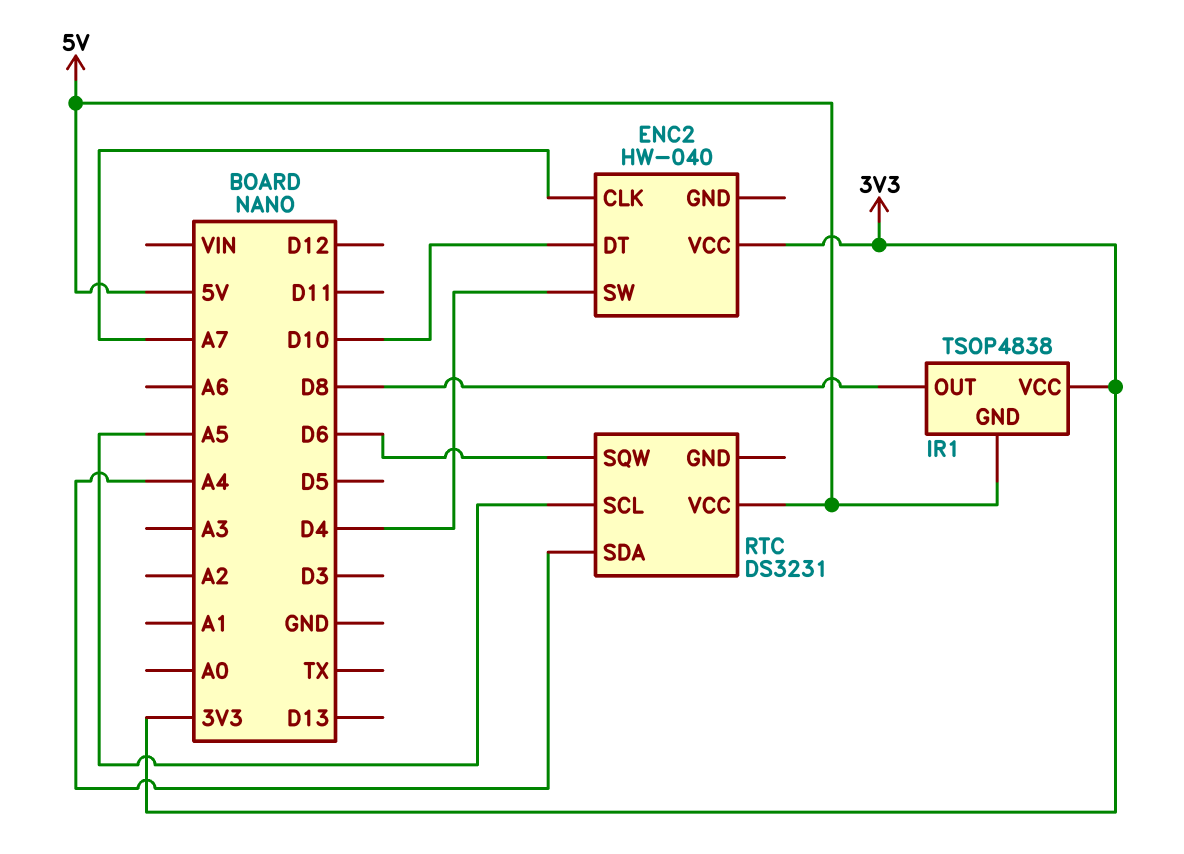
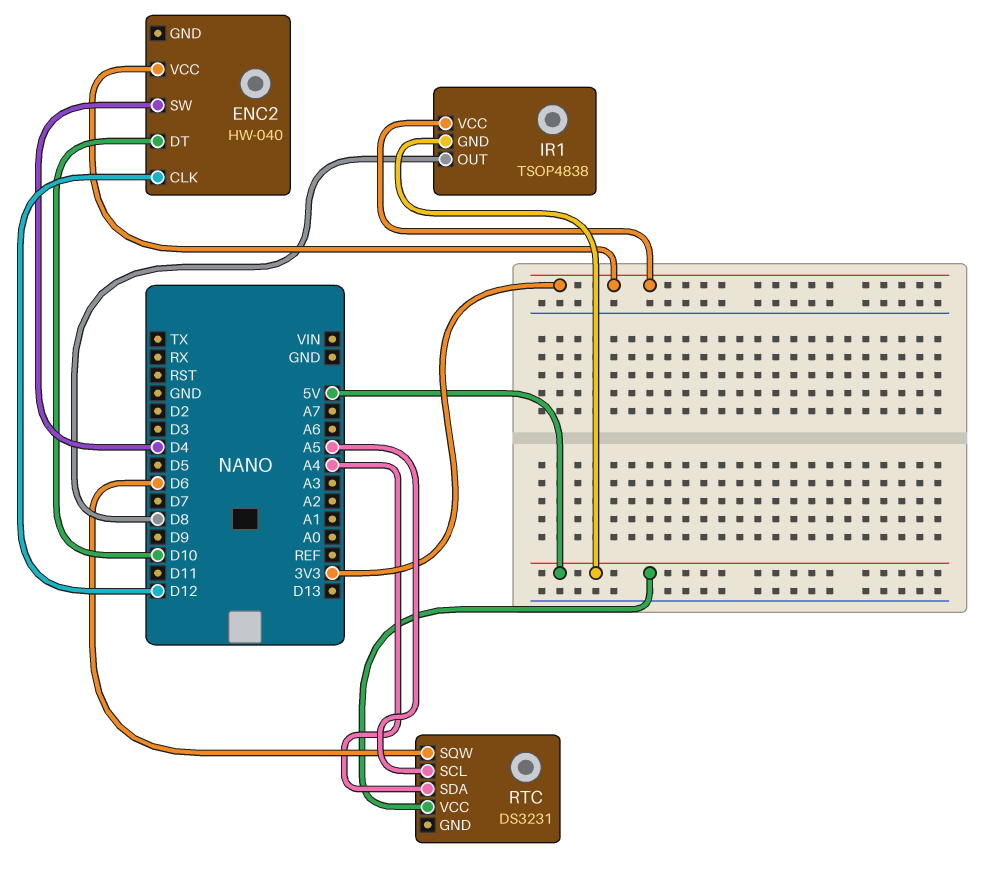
ENC2 pin CLK: A7 -> D12

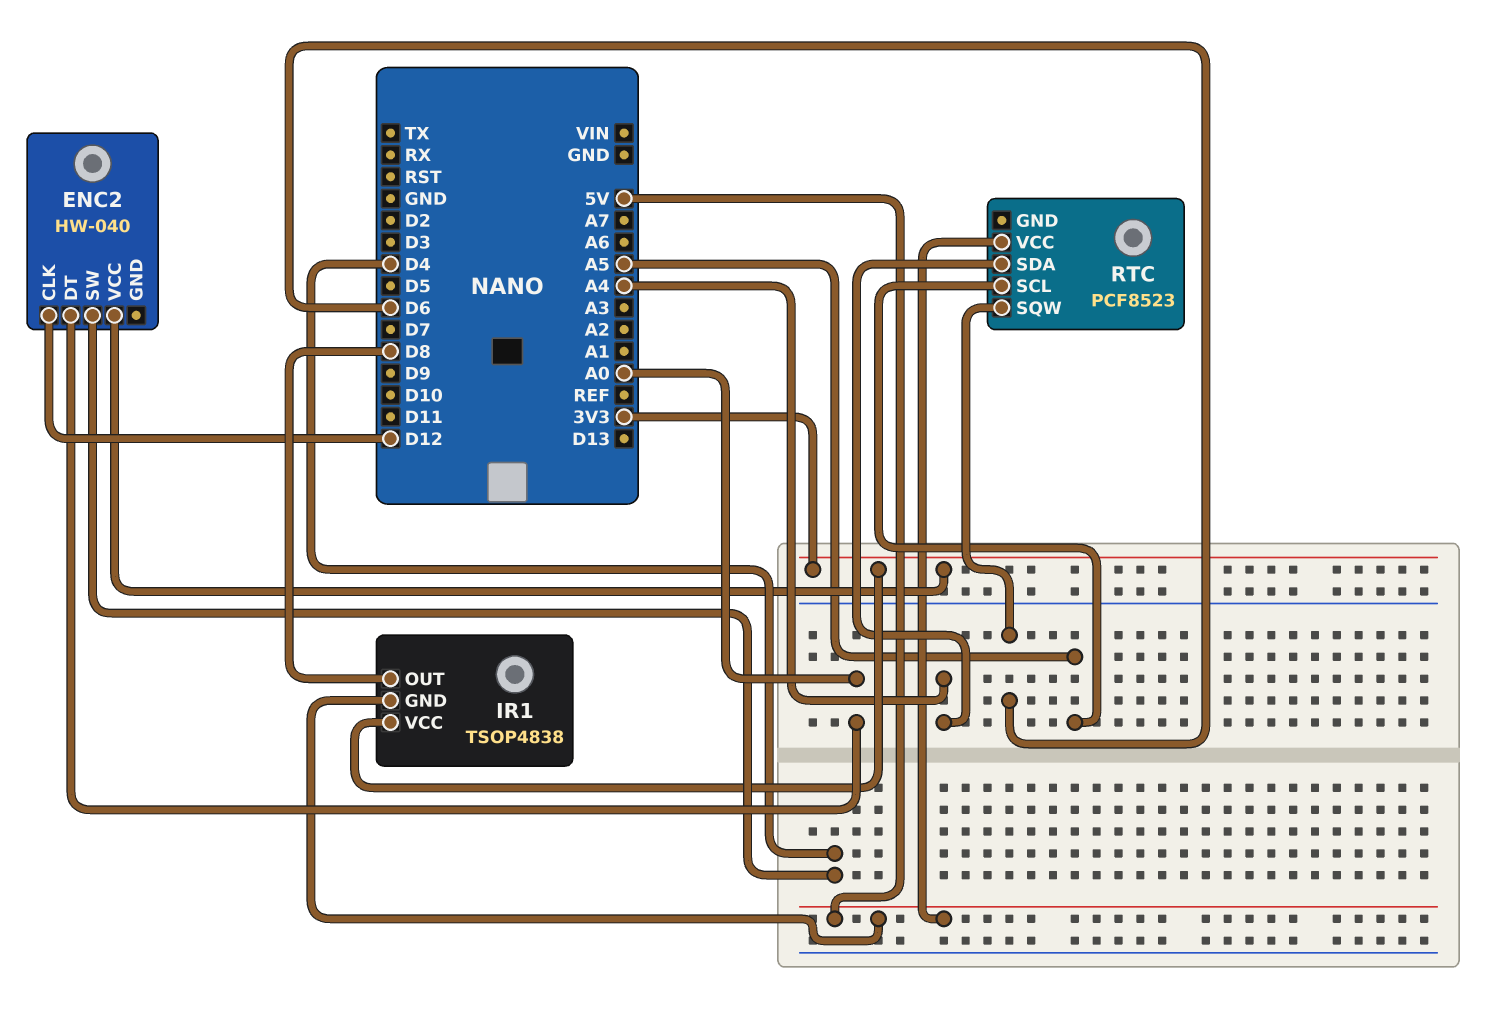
ENC2 pin DT: D10 -> A0
RTC: DS3231 -> PCF8523

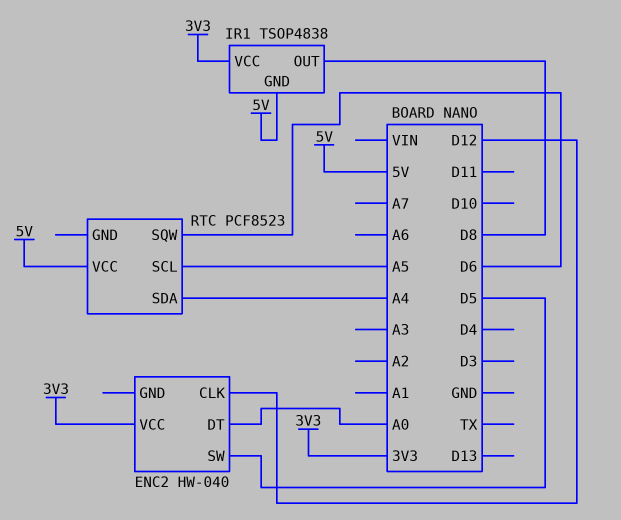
ENC2 pin SW: D4 -> D5

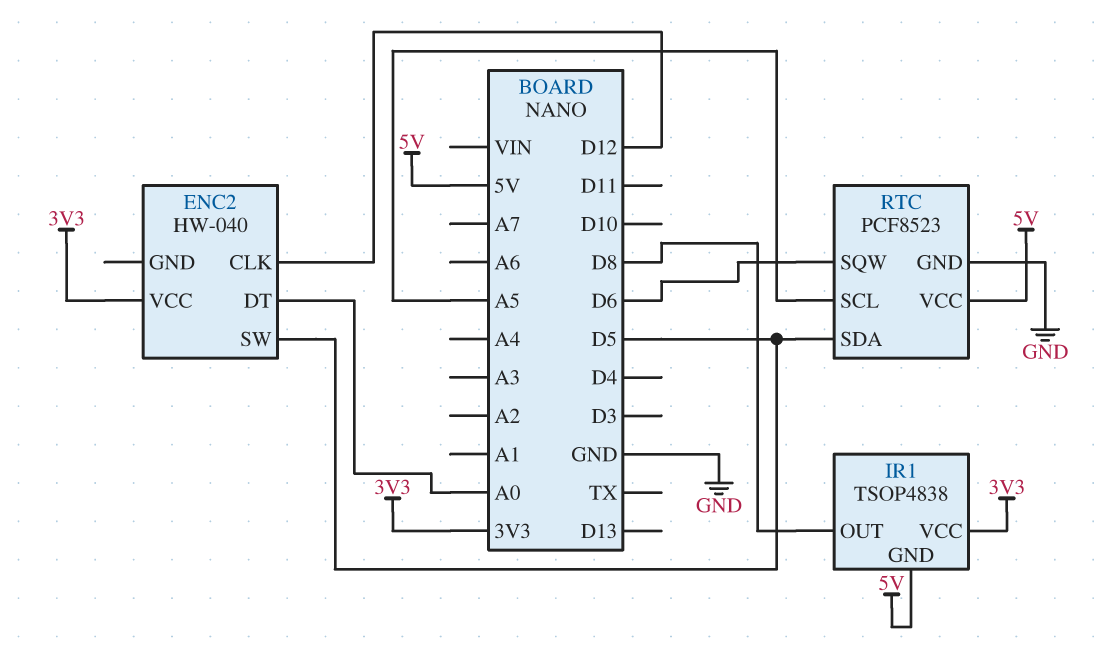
RTC pin GND: none -> GND
RTC pin SDA: A4 -> D5

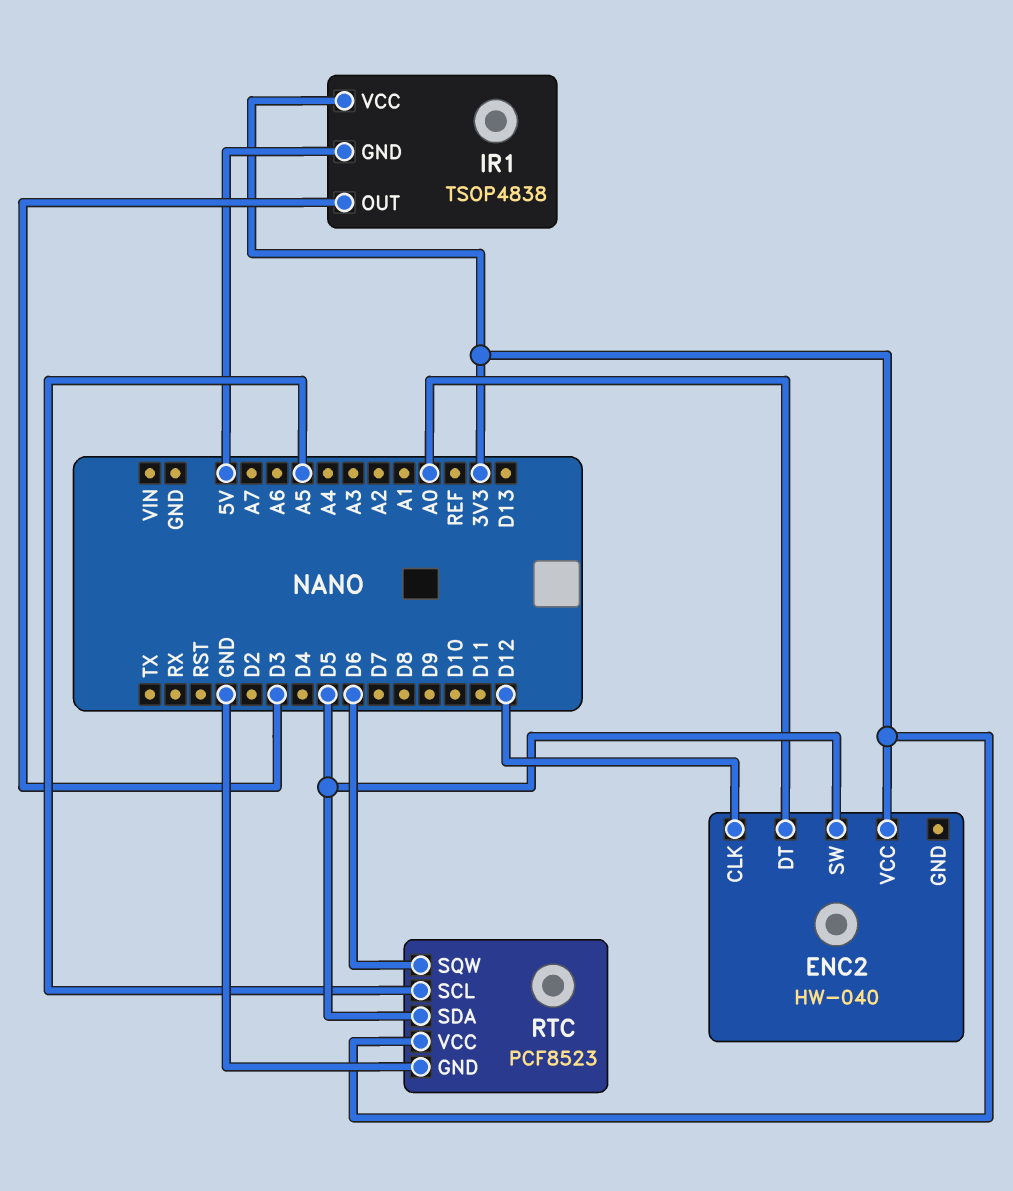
IR1 pin OUT: D8 -> D3
RTC pin VCC: 5V -> 3V3

